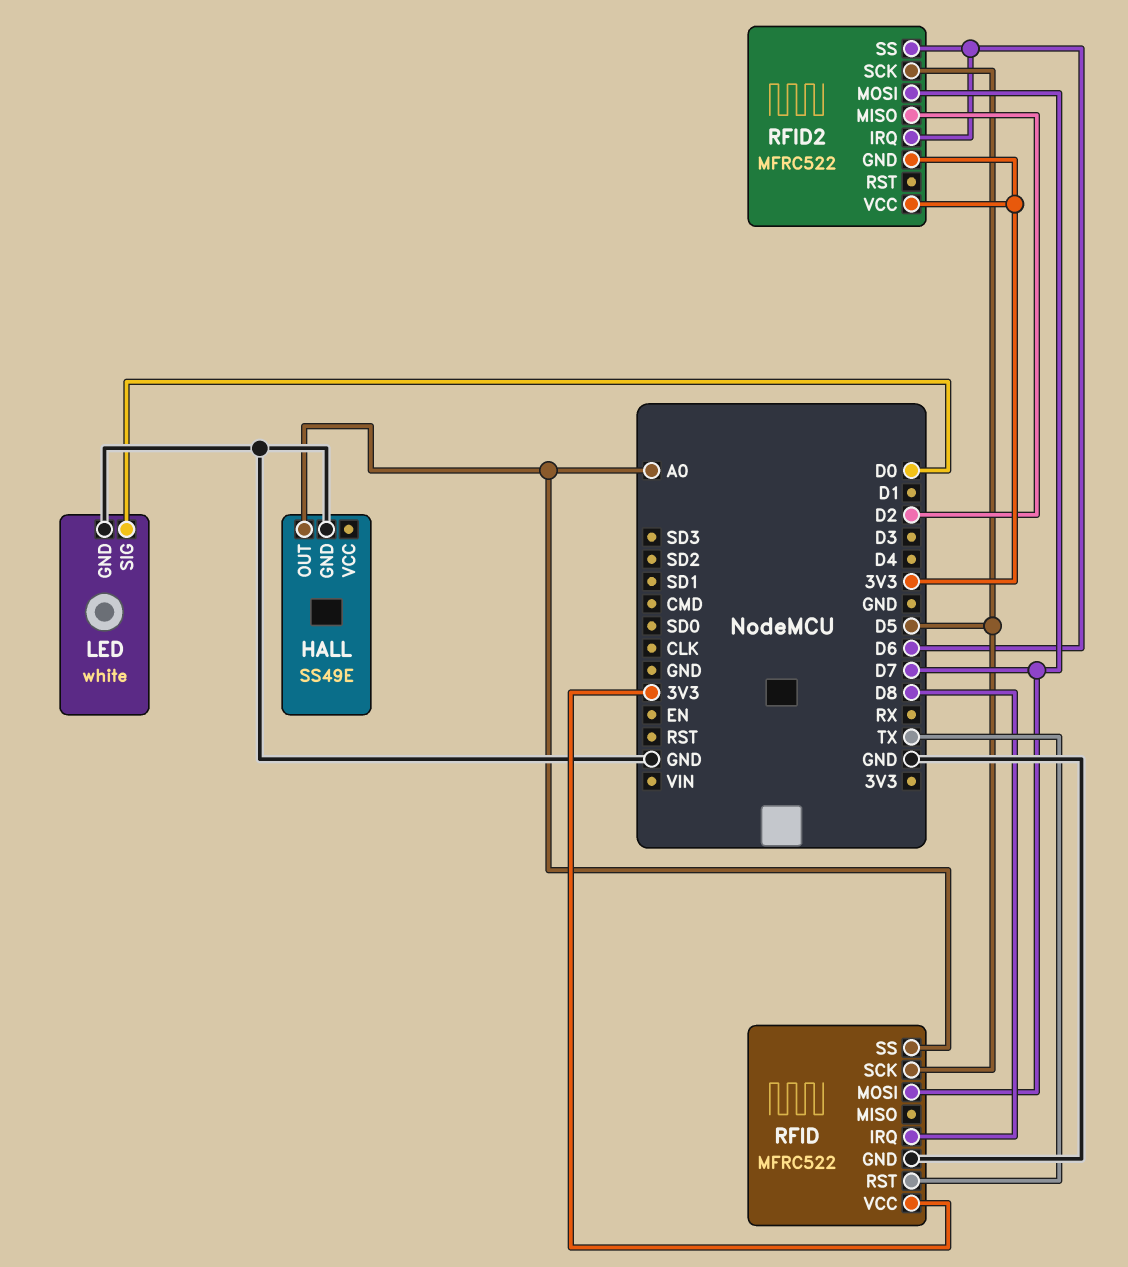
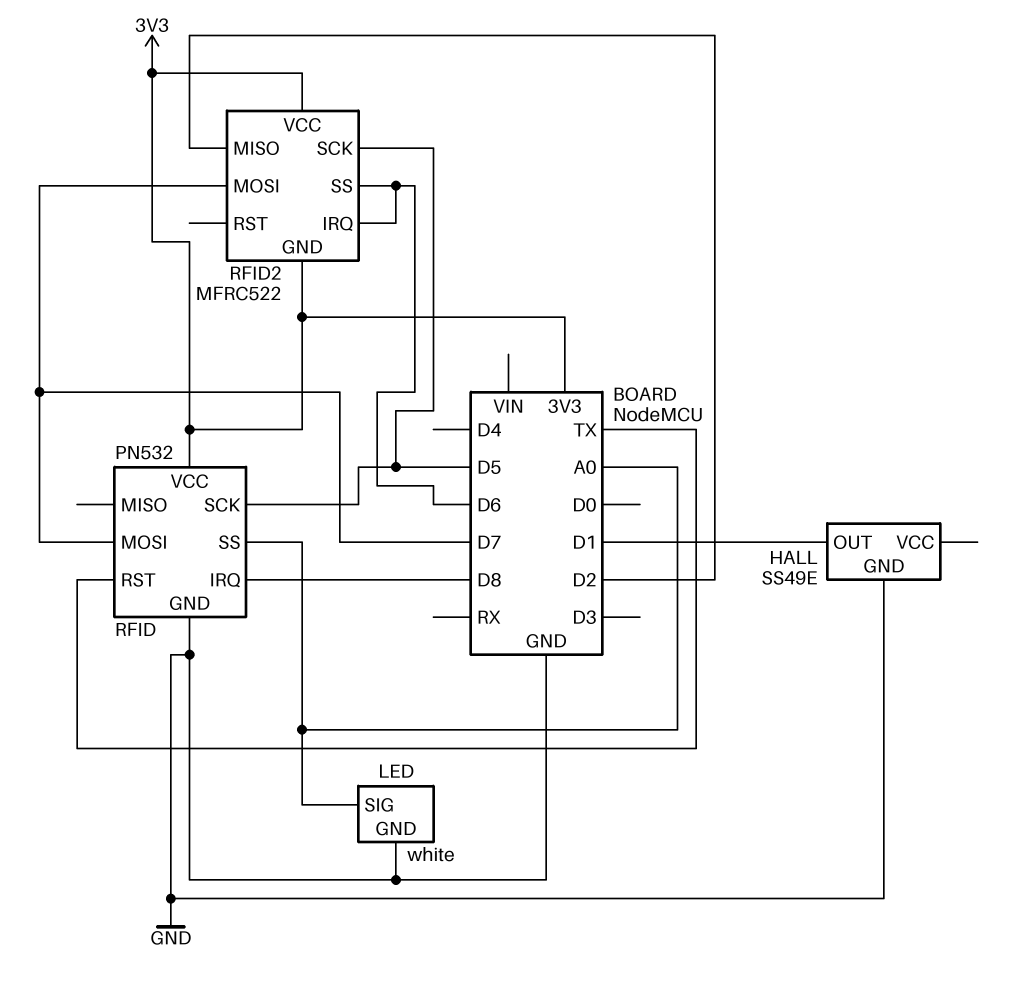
HALL pin OUT: A0 -> D1
LED pin SIG: D0 -> A0
RFID: MFRC522 -> PN532

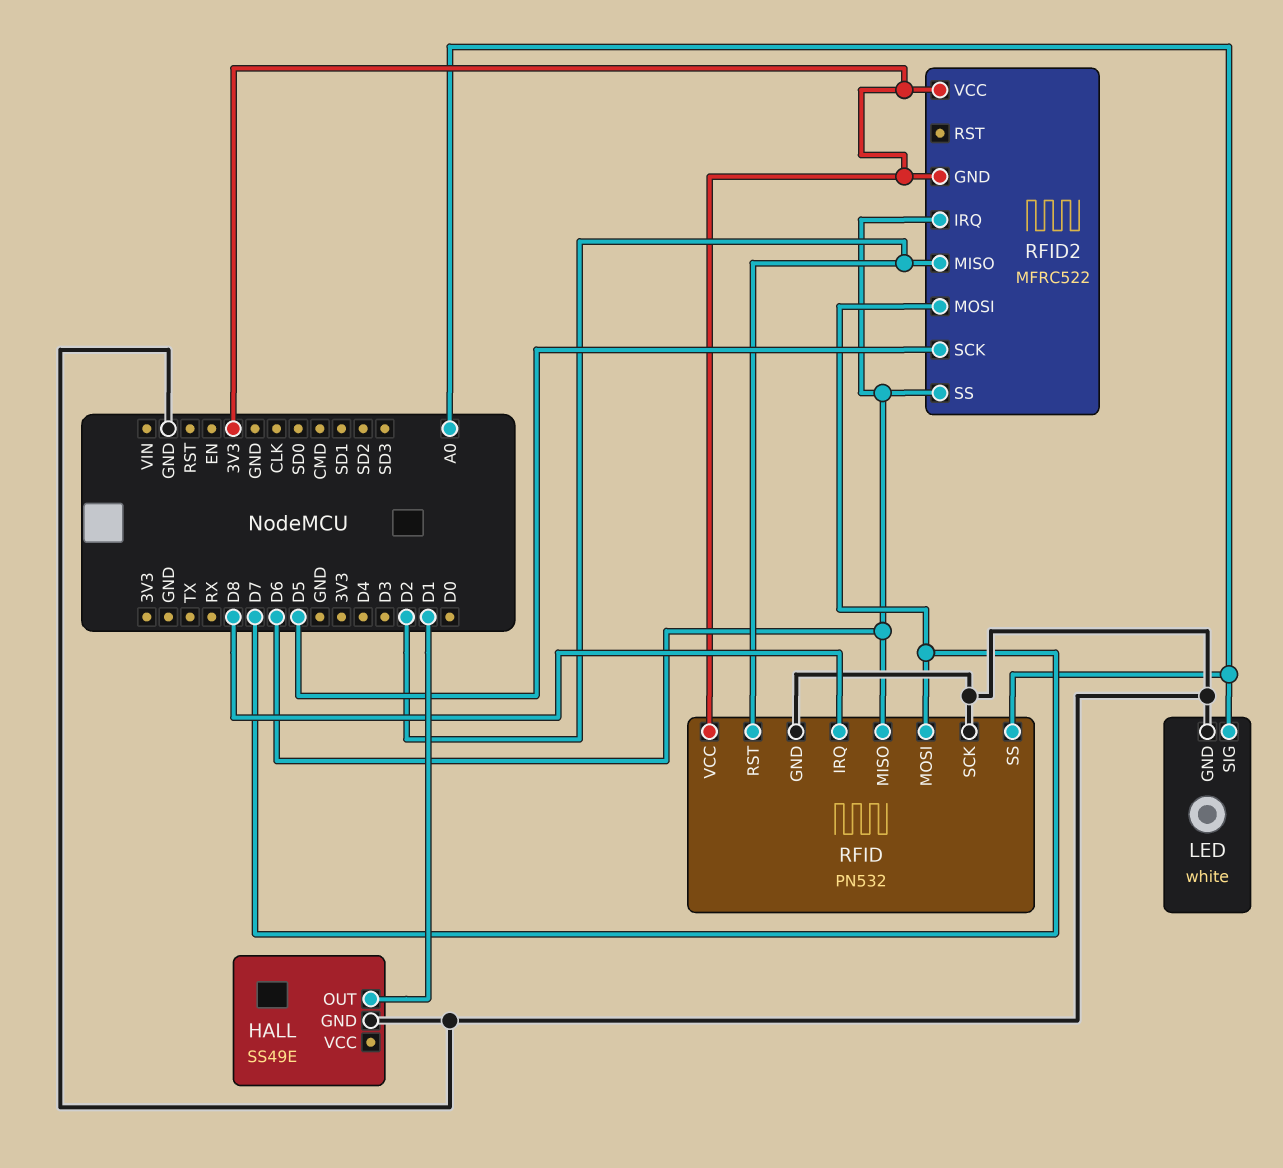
RFID pin MISO: none -> D6
RFID pin RST: TX -> D2
RFID pin SCK: D5 -> GND

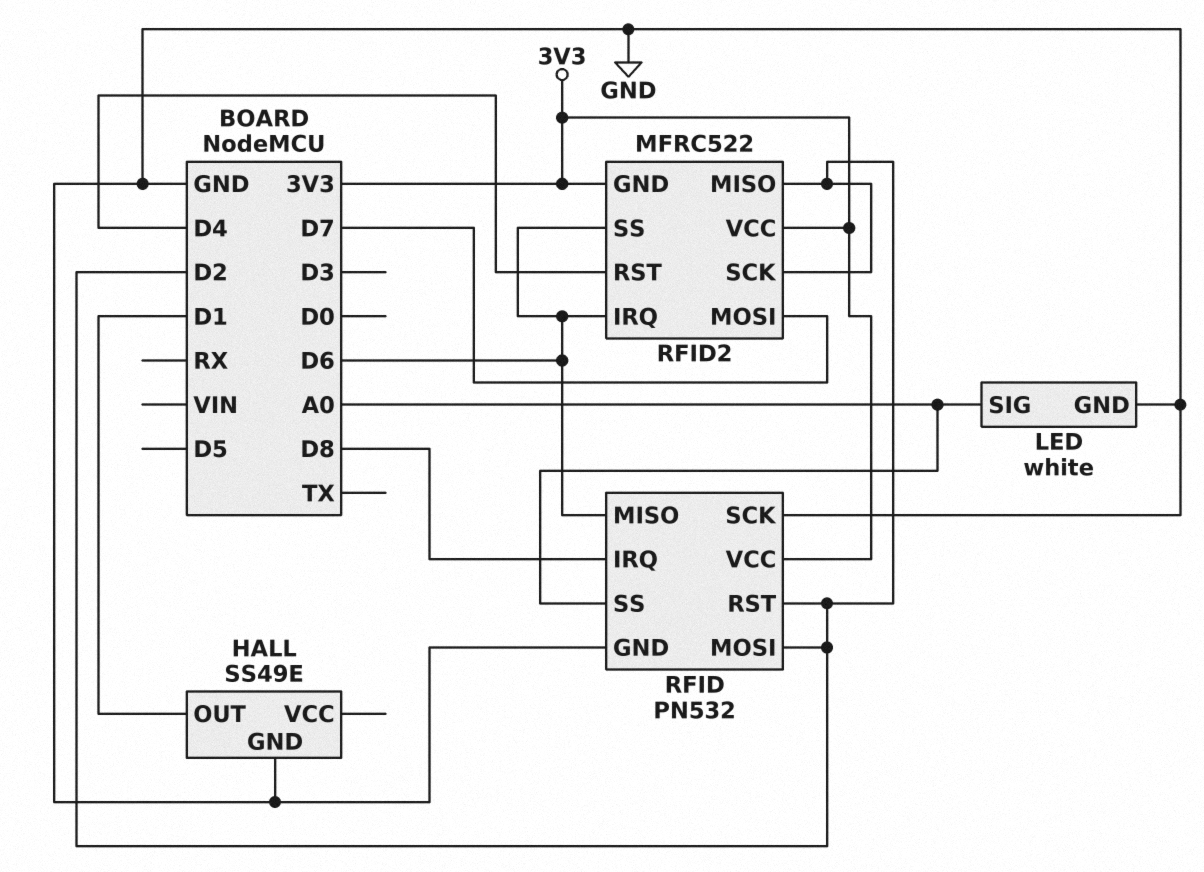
RFID pin MOSI: D7 -> D2
RFID2 pin RST: none -> D4
RFID2 pin SCK: D5 -> D2

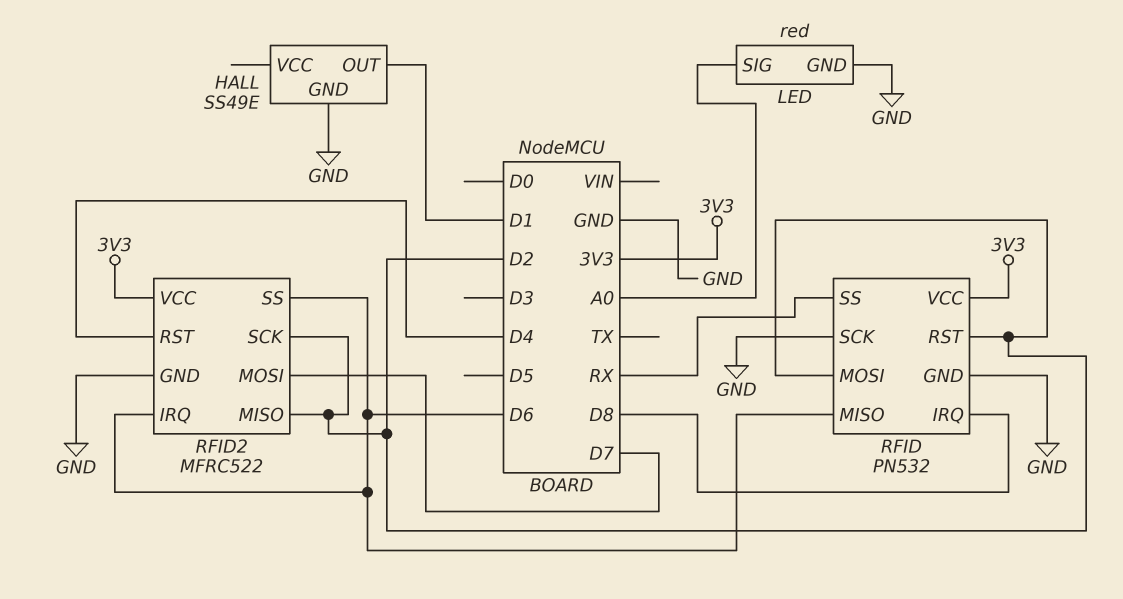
LED: white -> red
RFID pin SS: A0 -> RX
RFID2 pin GND: 3V3 -> GND

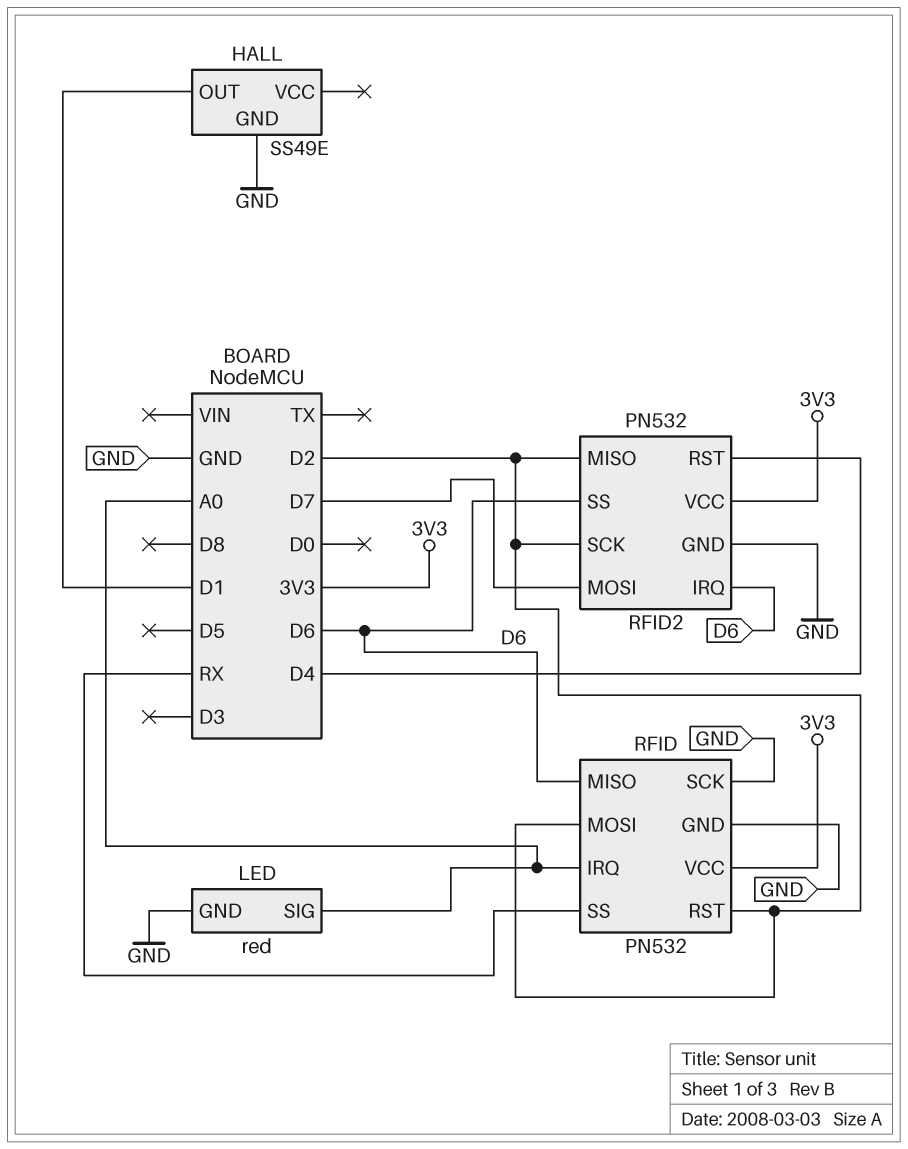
RFID pin IRQ: D8 -> A0
RFID2: MFRC522 -> PN532

